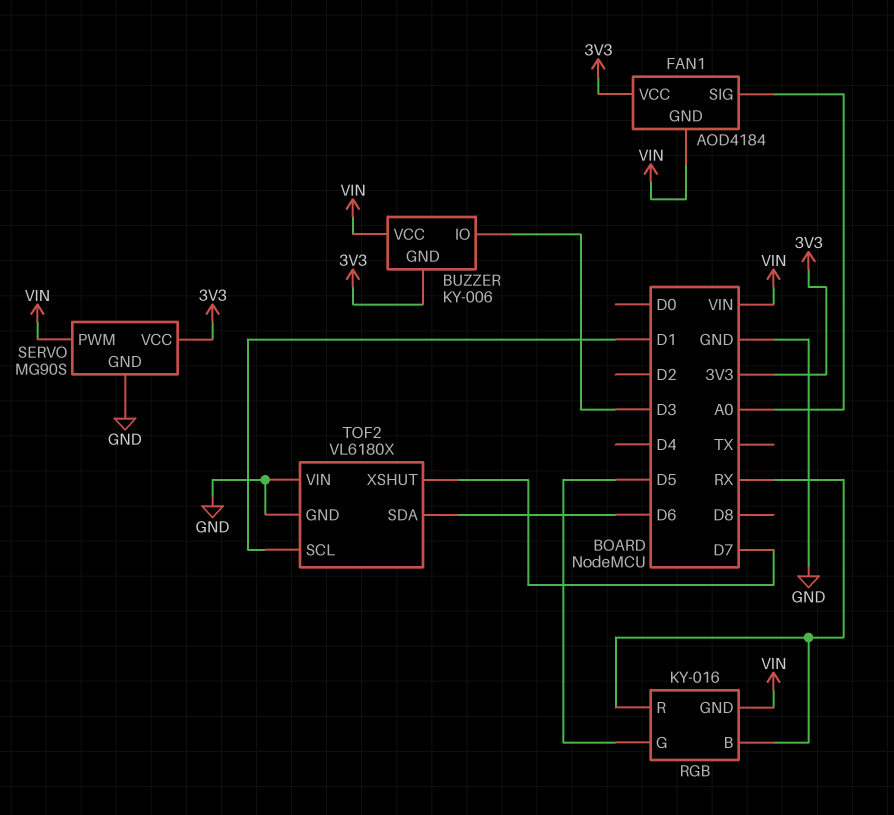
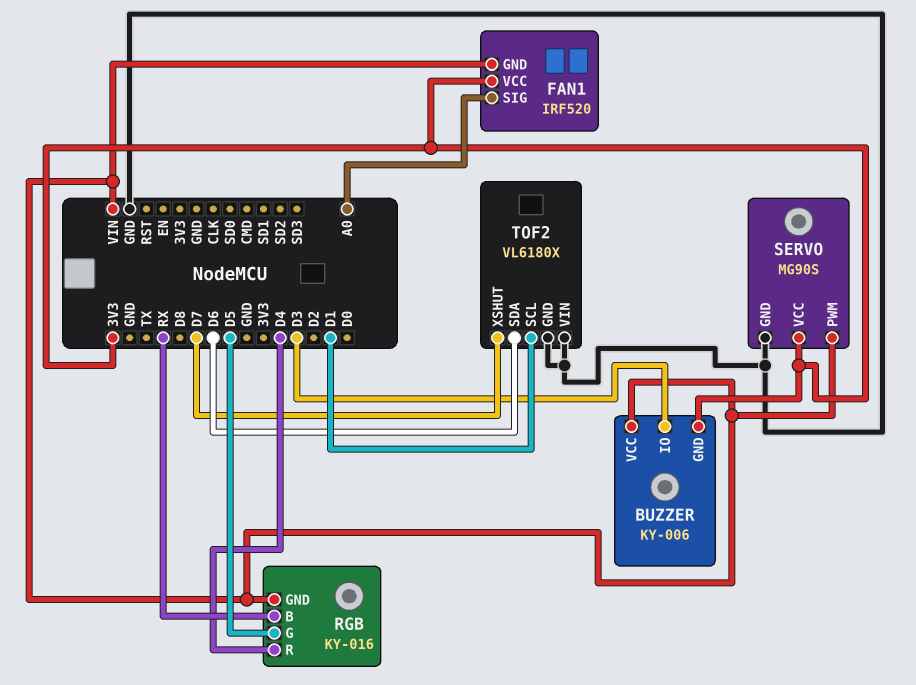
FAN1: AOD4184 -> IRF520
RGB pin R: RX -> D4

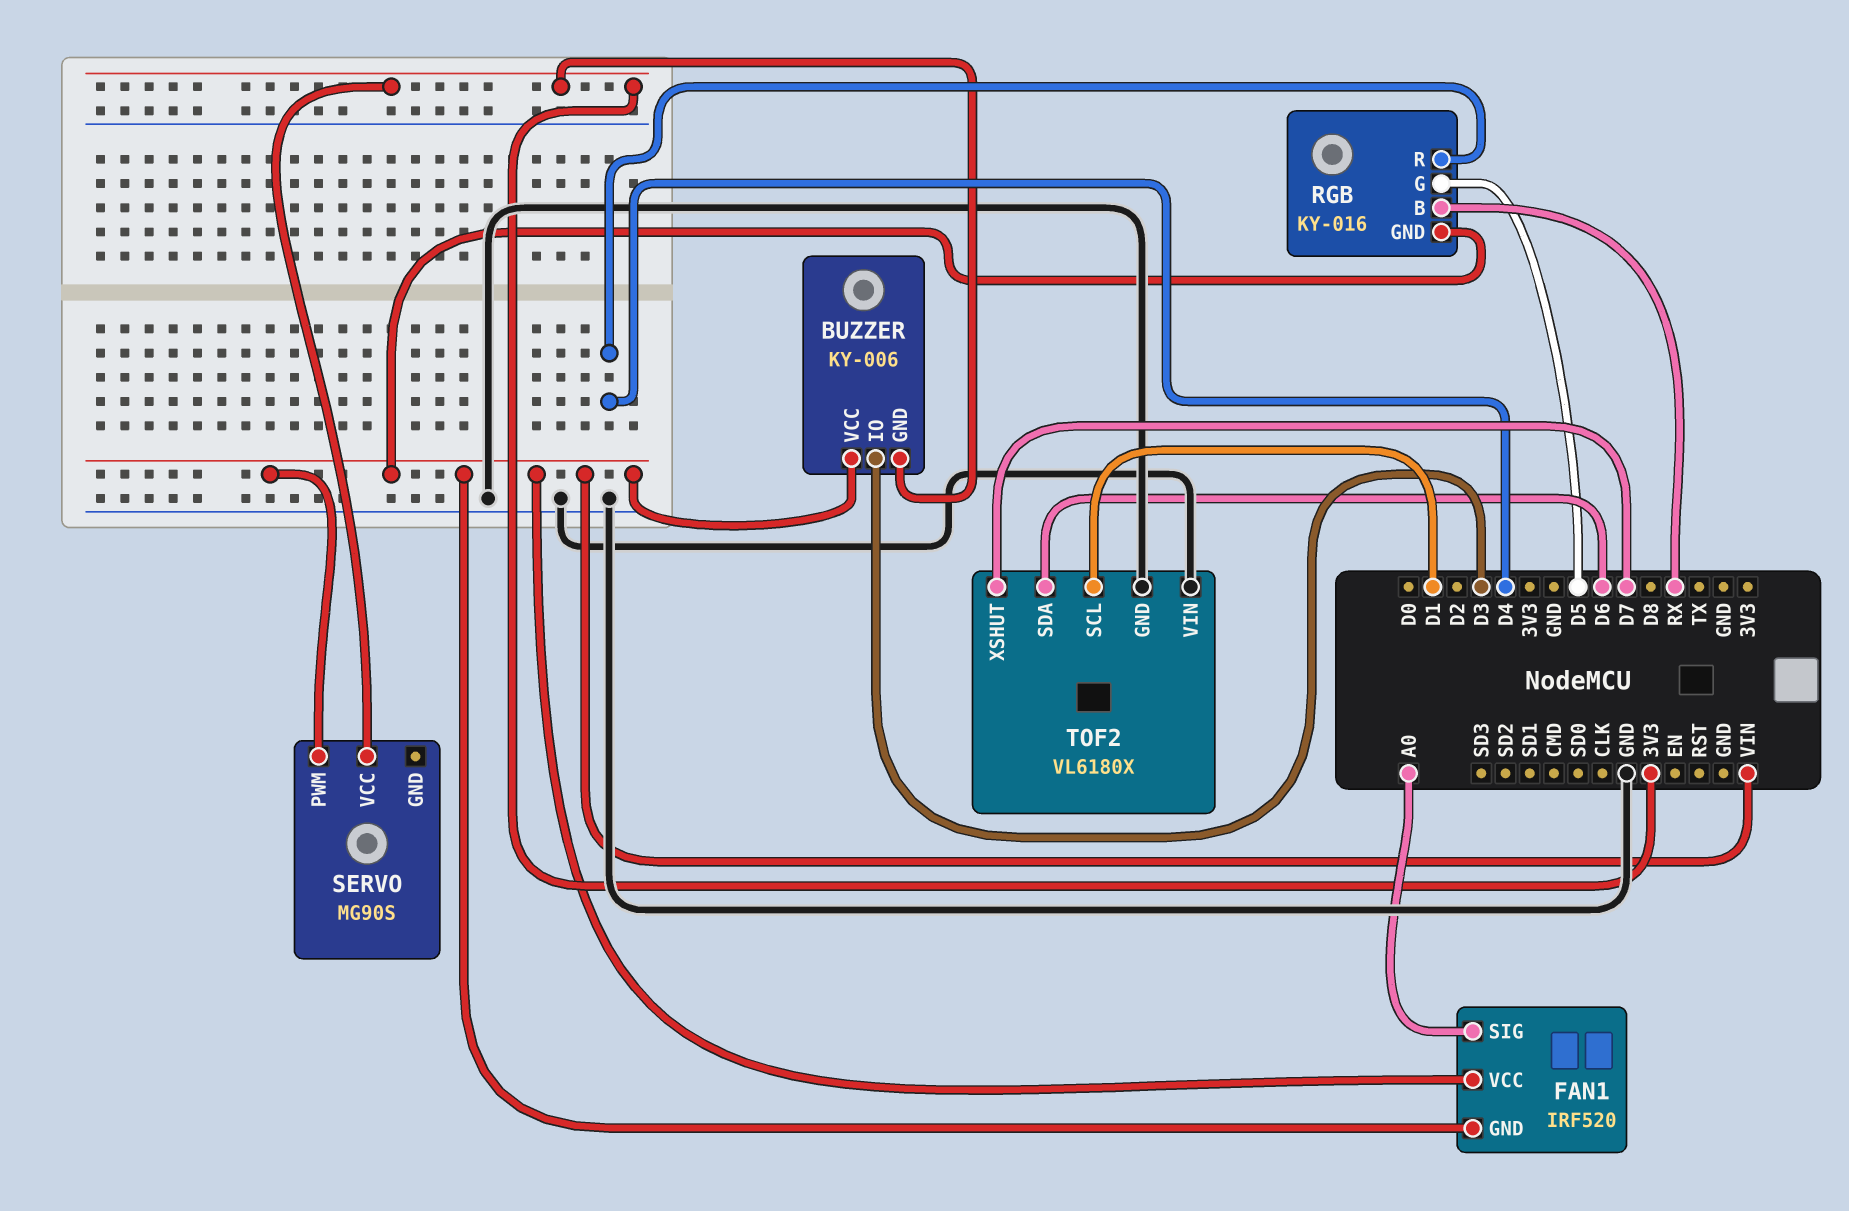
FAN1 pin VCC: 3V3 -> VIN
SERVO pin GND: GND -> none

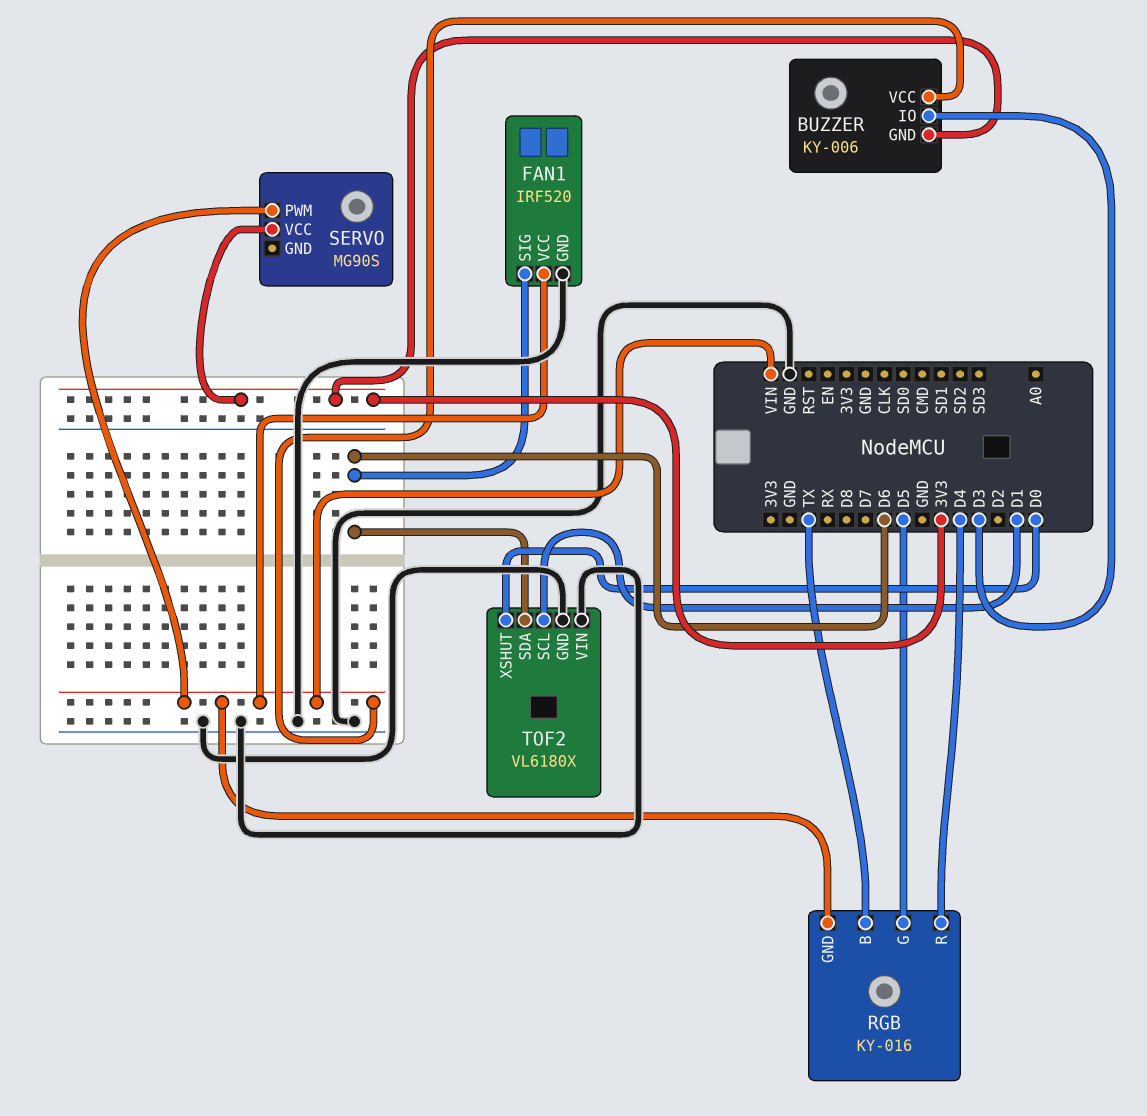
FAN1 pin GND: VIN -> GND
FAN1 pin SIG: A0 -> D6
RGB pin B: RX -> TX
TOF2 pin XSHUT: D7 -> D0

